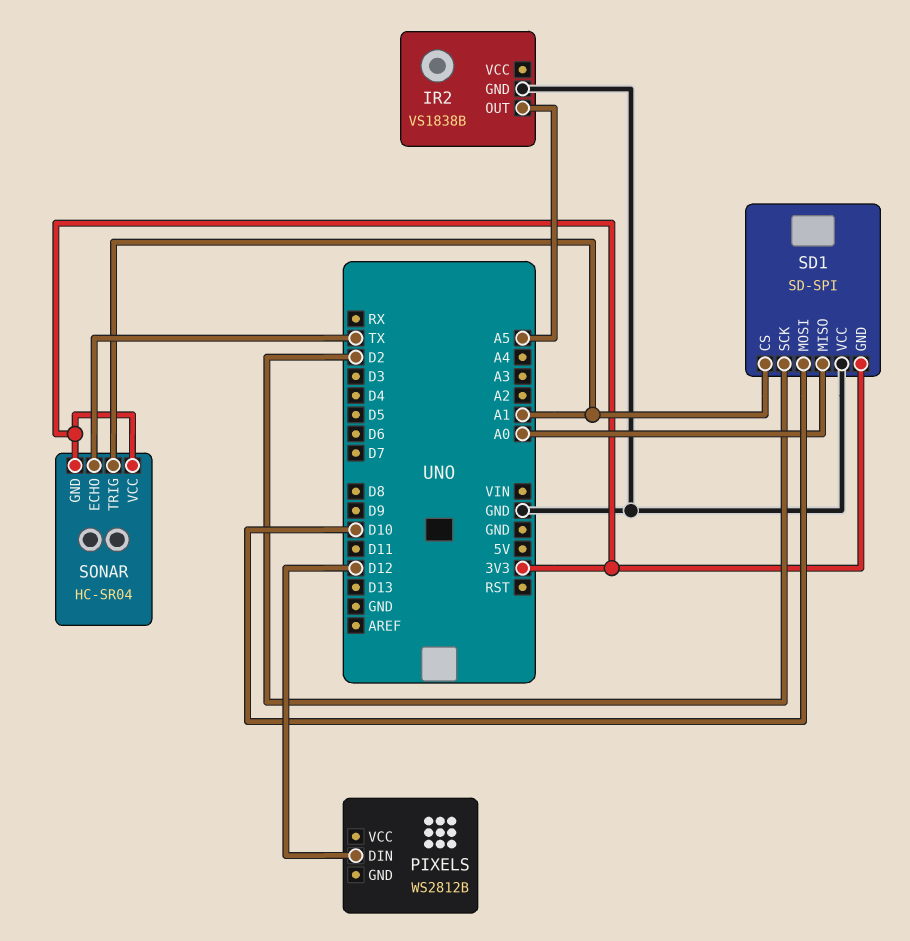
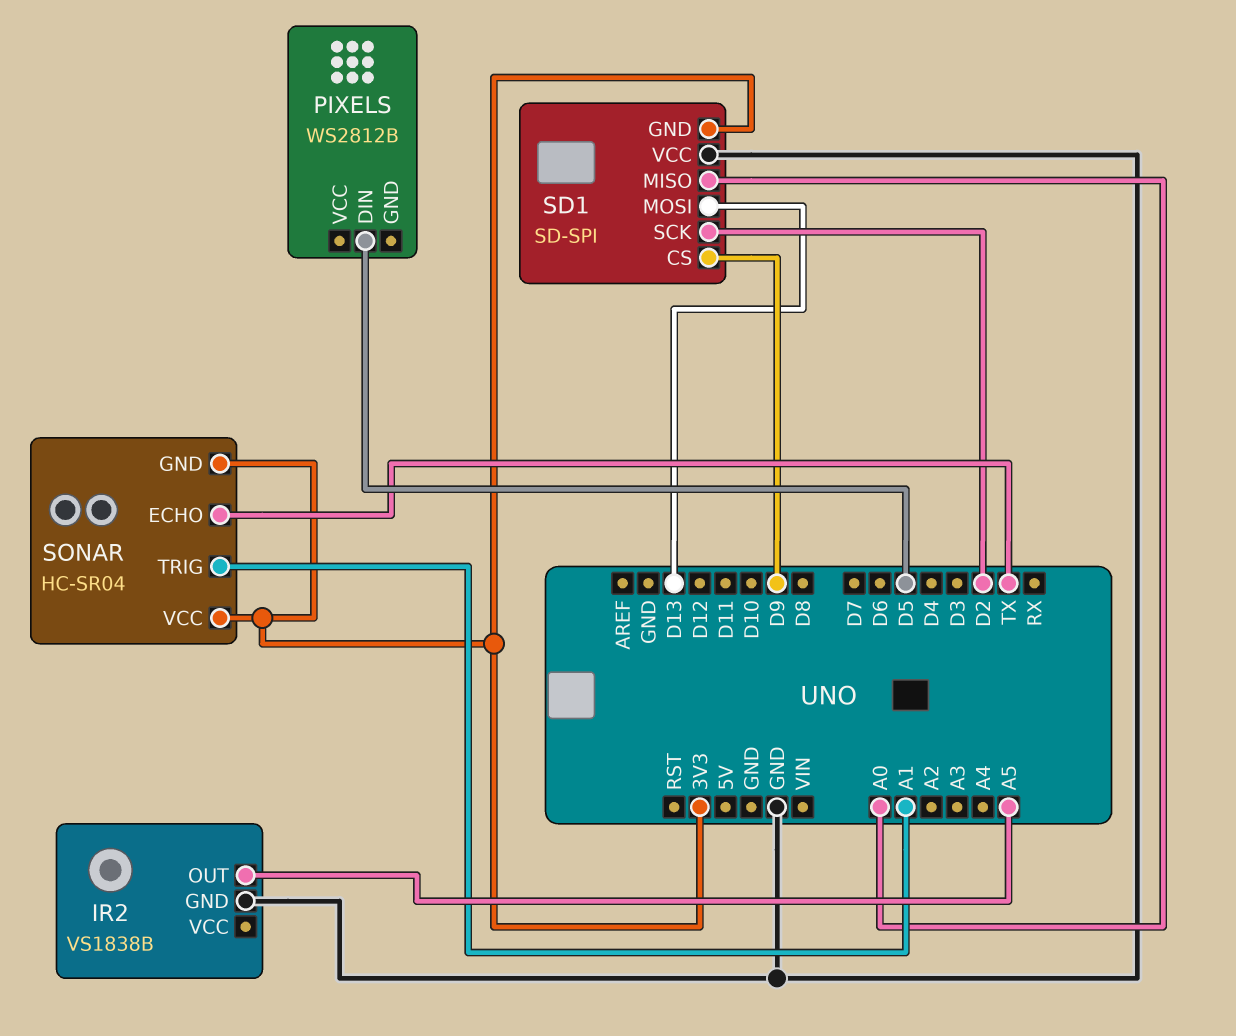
PIXELS pin DIN: D12 -> D5
SD1 pin CS: A1 -> D9
SD1 pin MOSI: D10 -> D13

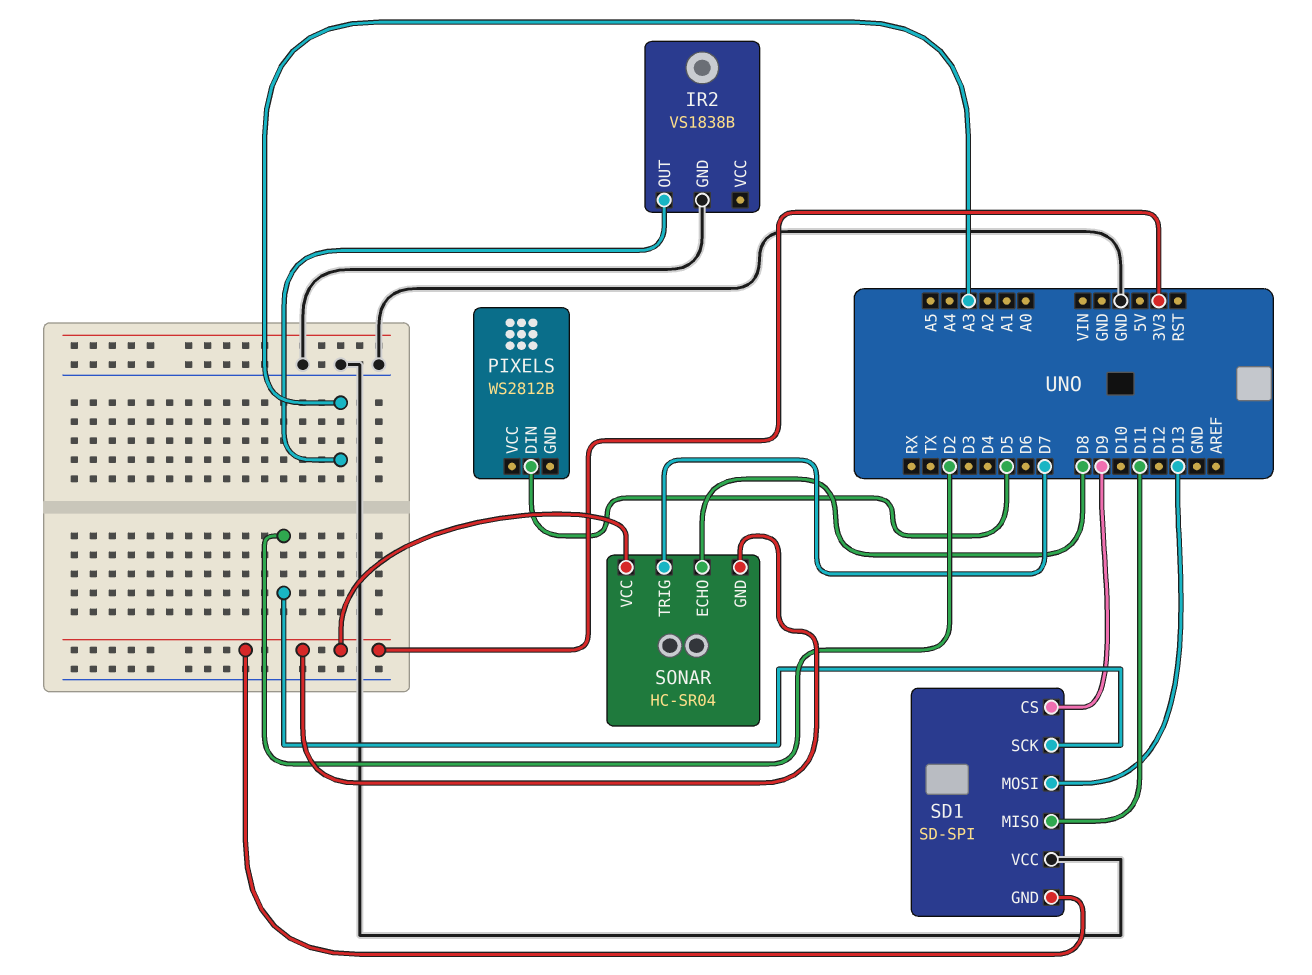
IR2 pin OUT: A5 -> A3
SD1 pin MISO: A0 -> D11
SONAR pin ECHO: TX -> D8
SONAR pin TRIG: A1 -> D7

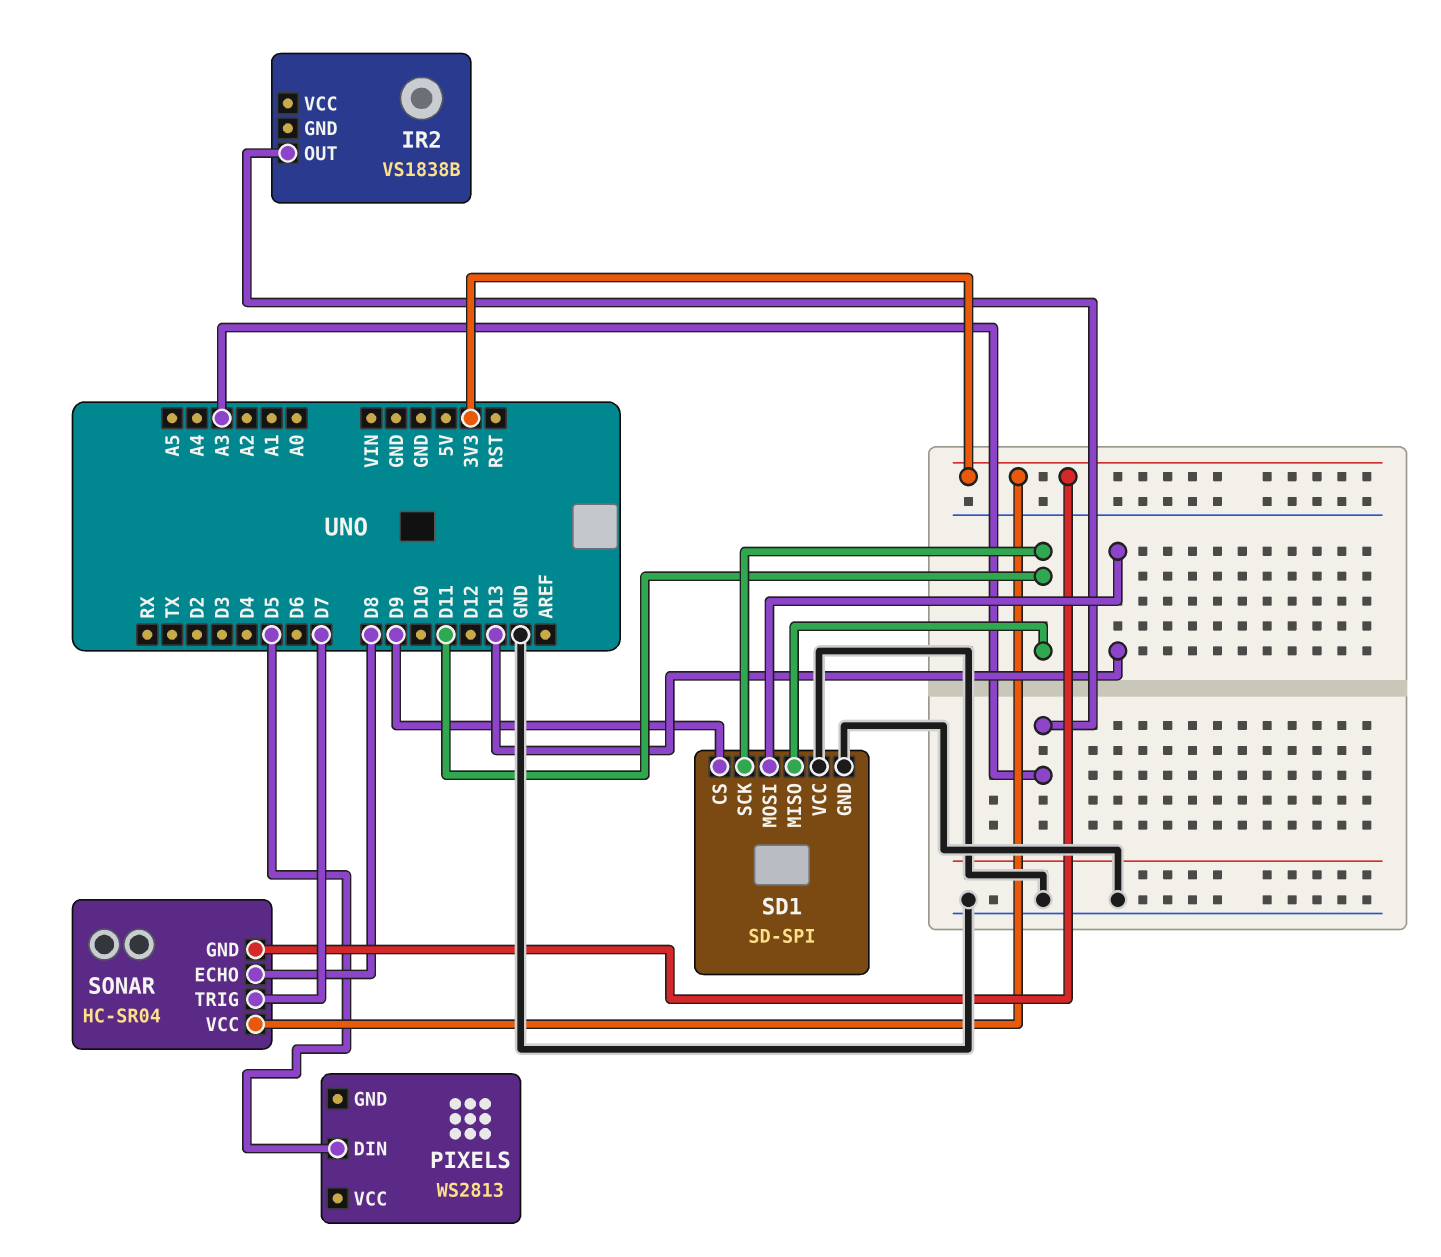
IR2 pin GND: GND -> none
PIXELS: WS2812B -> WS2813
SD1 pin GND: 3V3 -> GND
SD1 pin SCK: D2 -> D11

